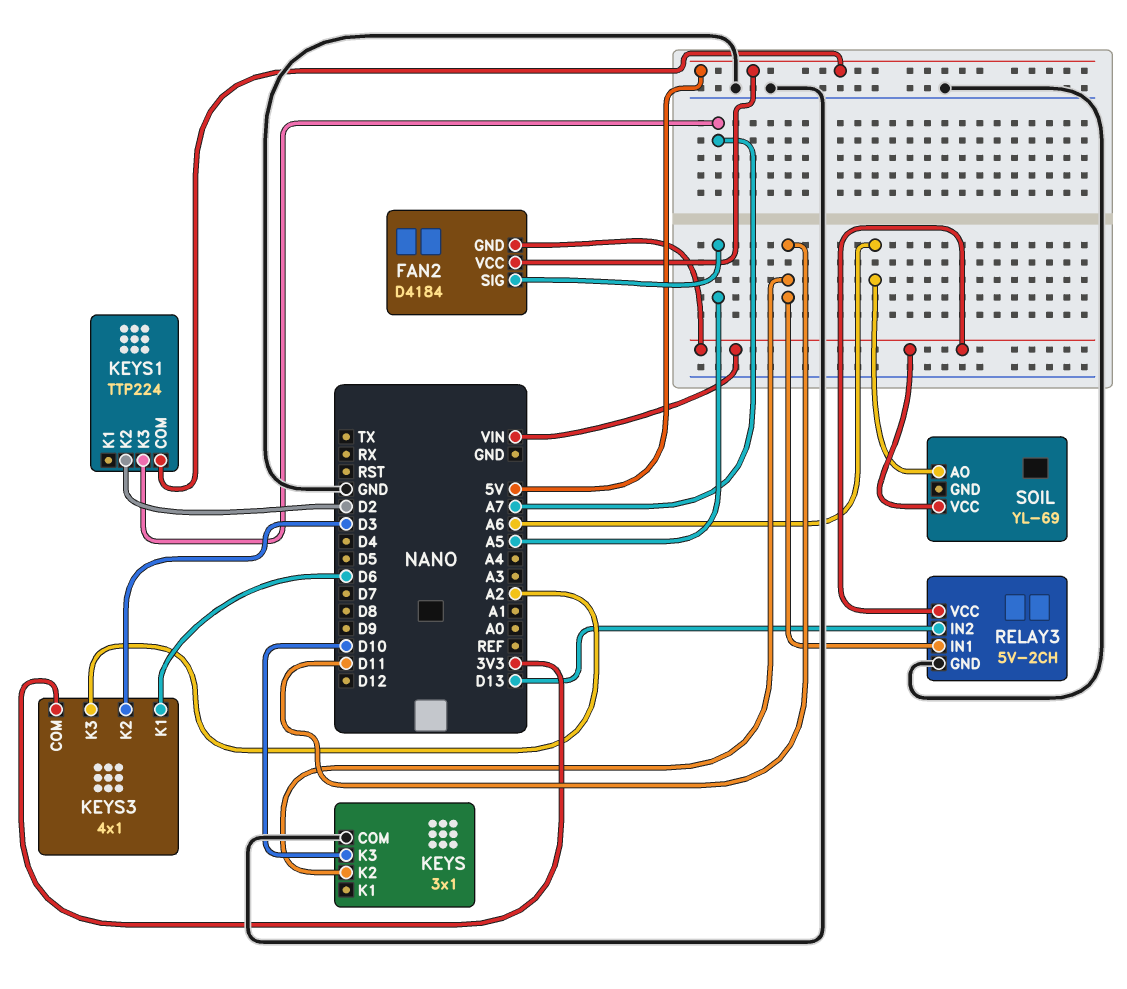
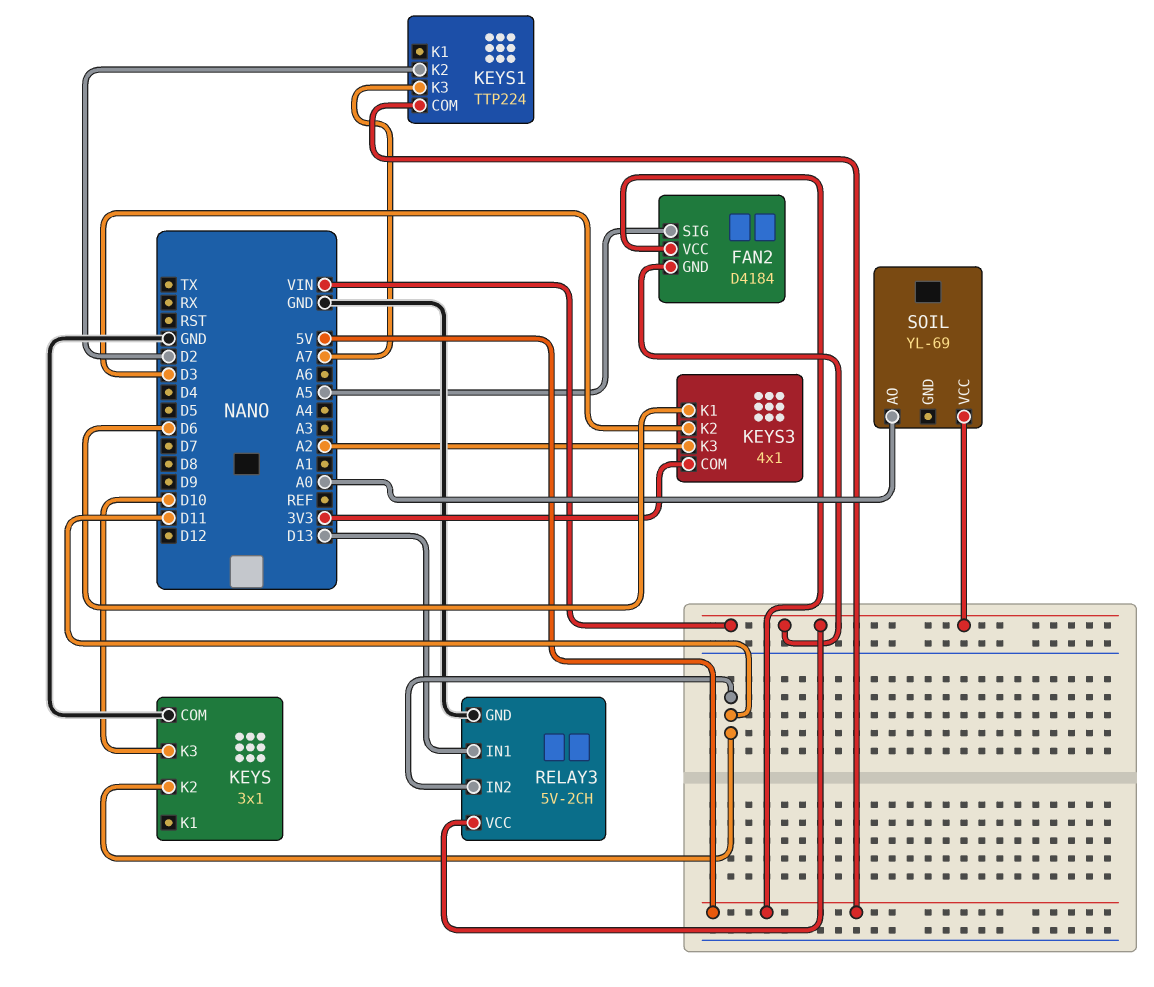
RELAY3 pin IN1: D11 -> D13
RELAY3 pin IN2: D13 -> D11
SOIL pin AO: A6 -> A0

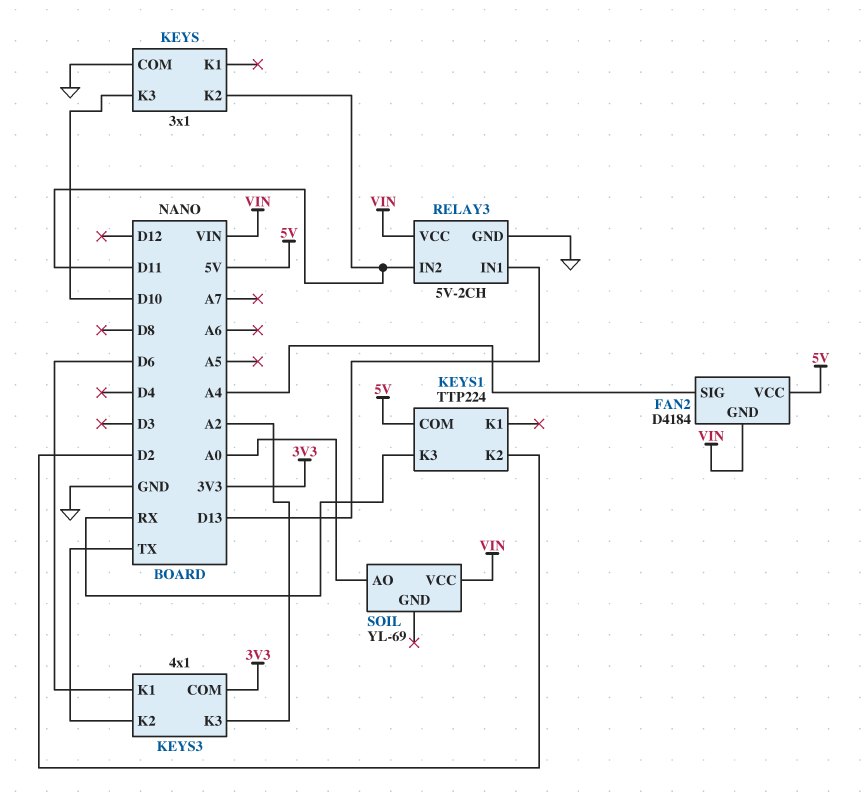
FAN2 pin SIG: A5 -> A4
KEYS1 pin K3: A7 -> RX
KEYS3 pin K2: D3 -> TX

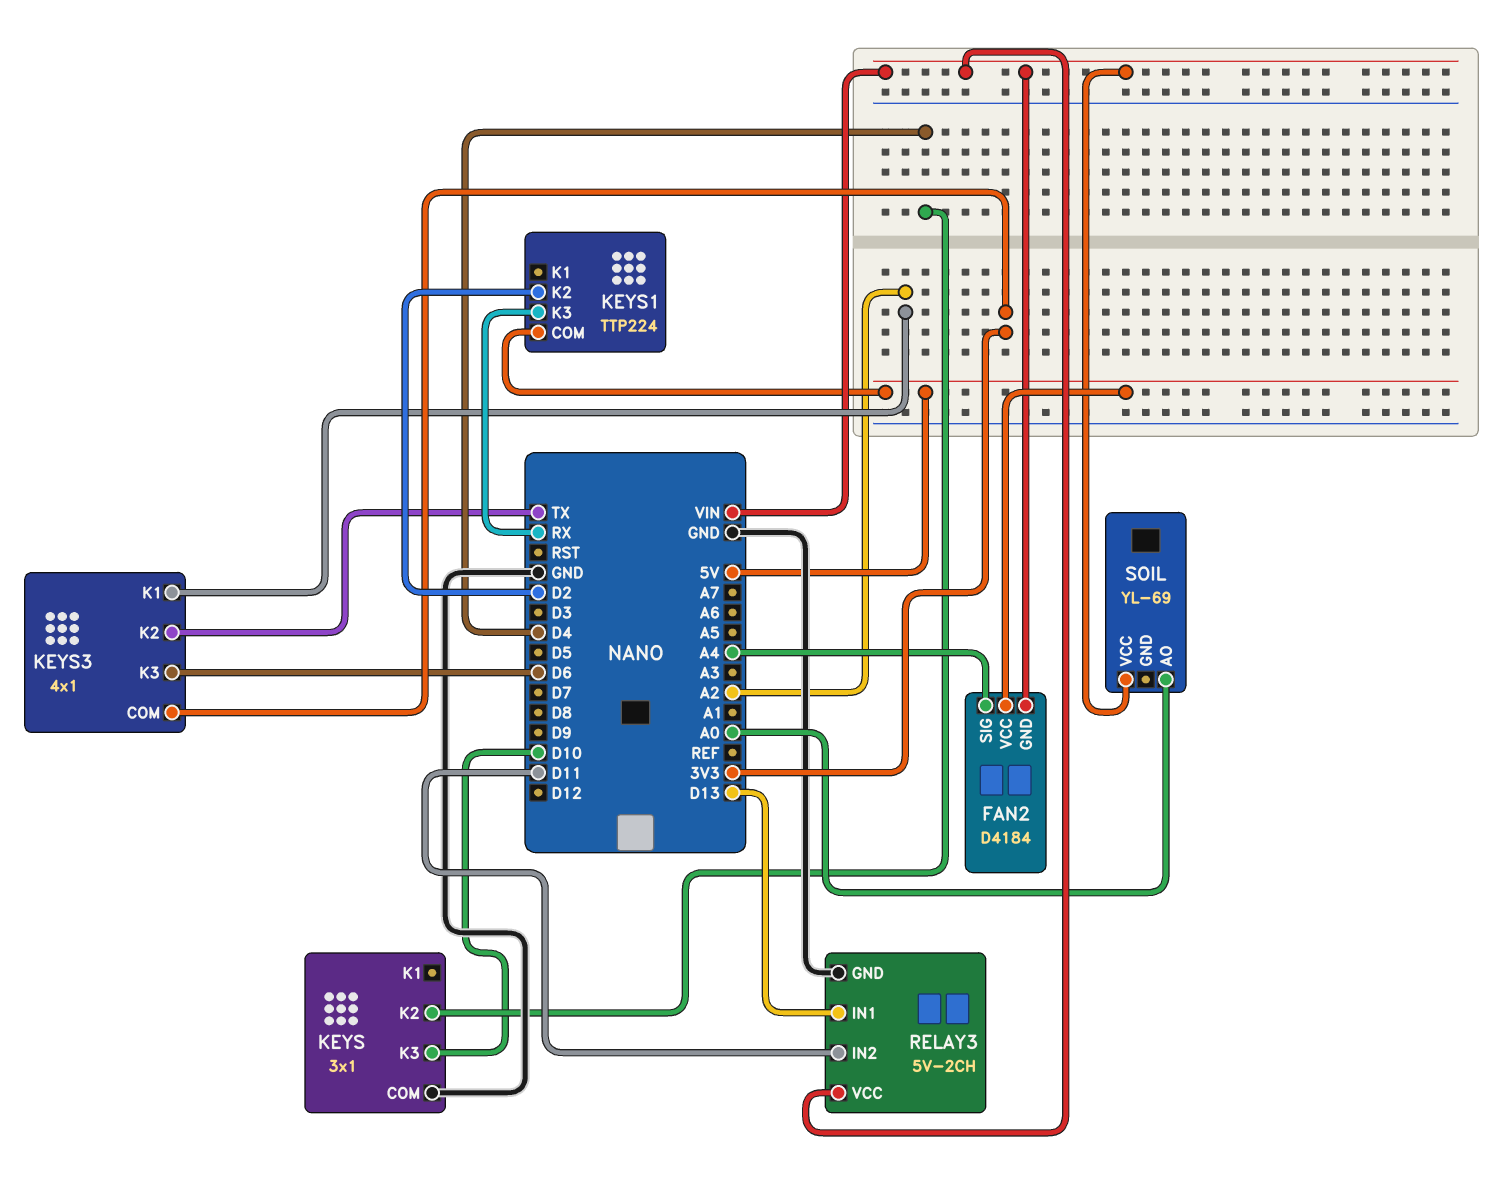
KEYS pin K2: D11 -> D4
KEYS3 pin K1: D6 -> A2
KEYS3 pin K3: A2 -> D6

